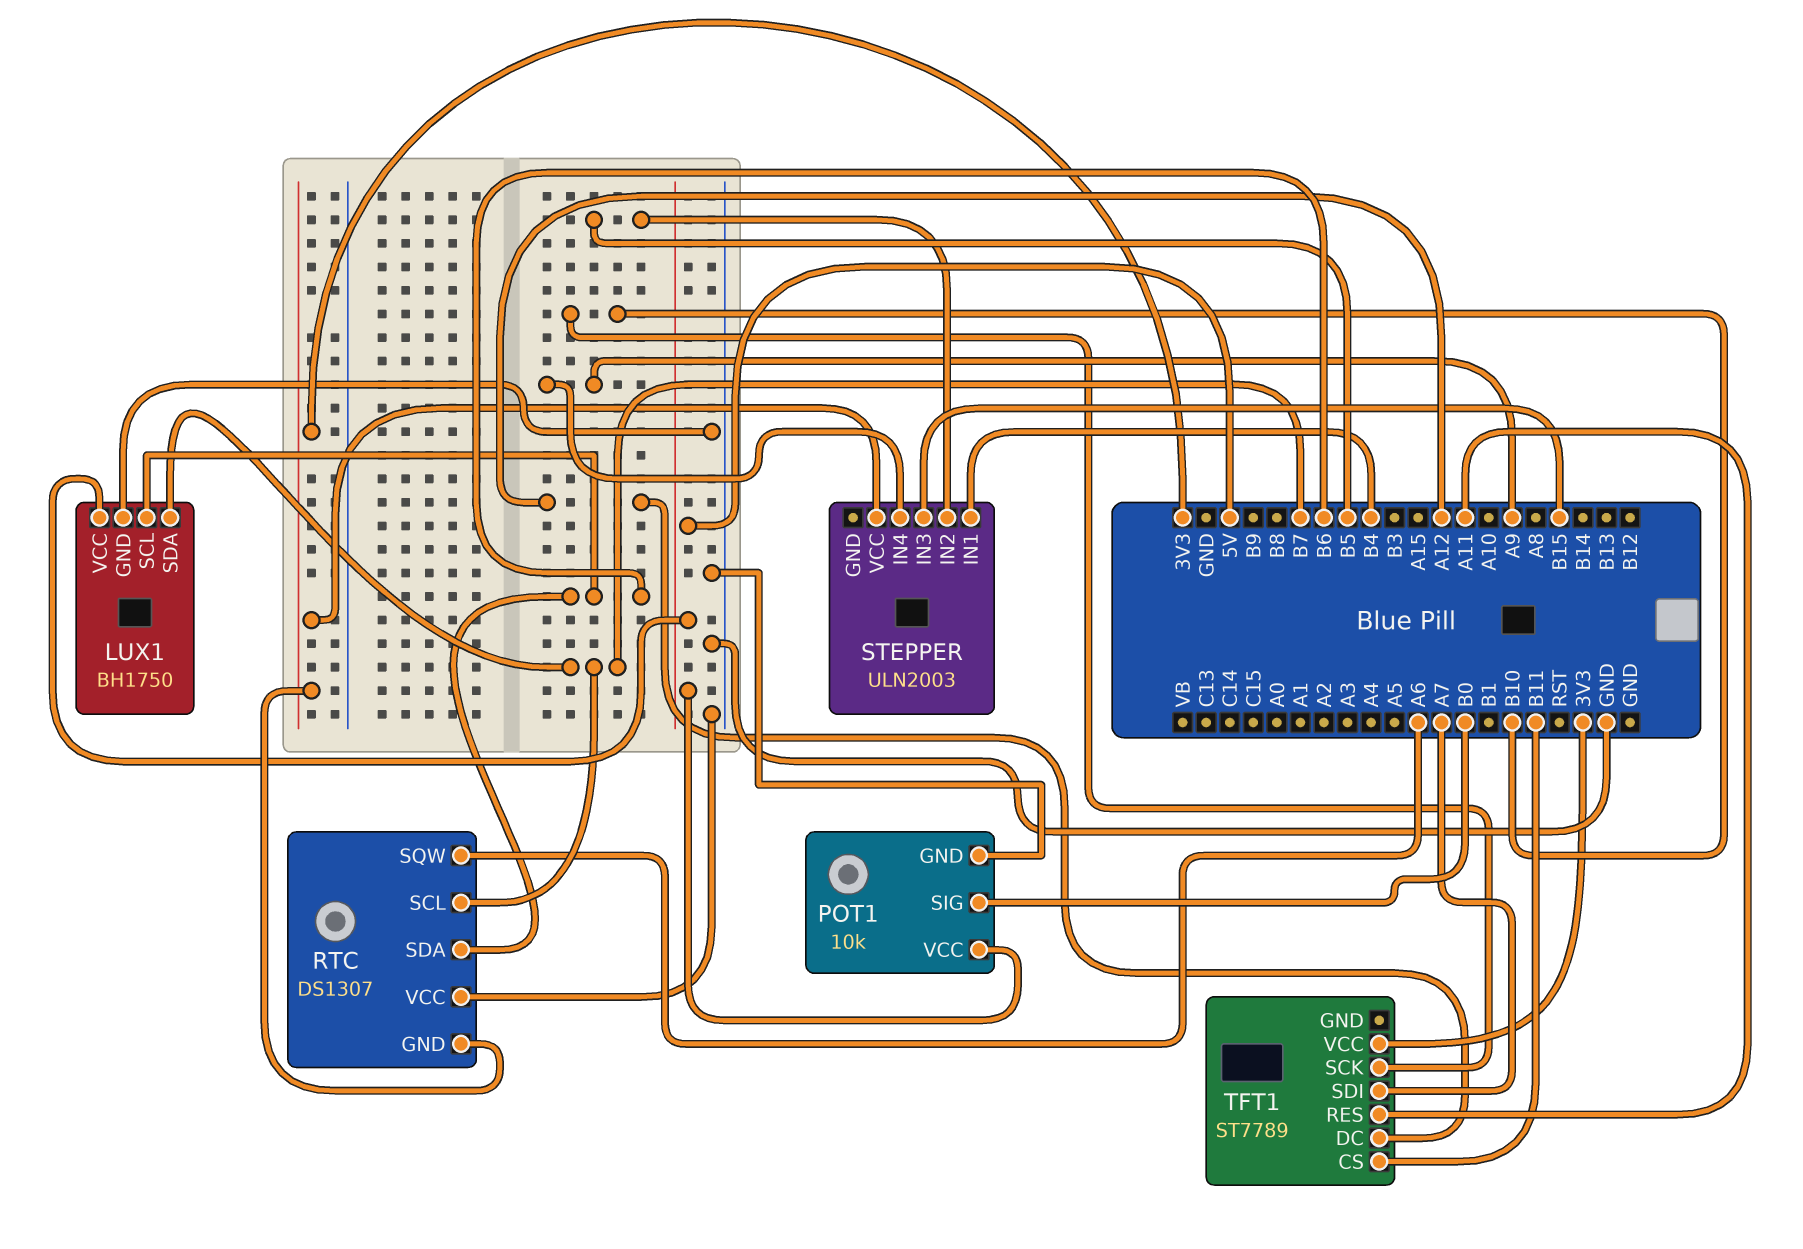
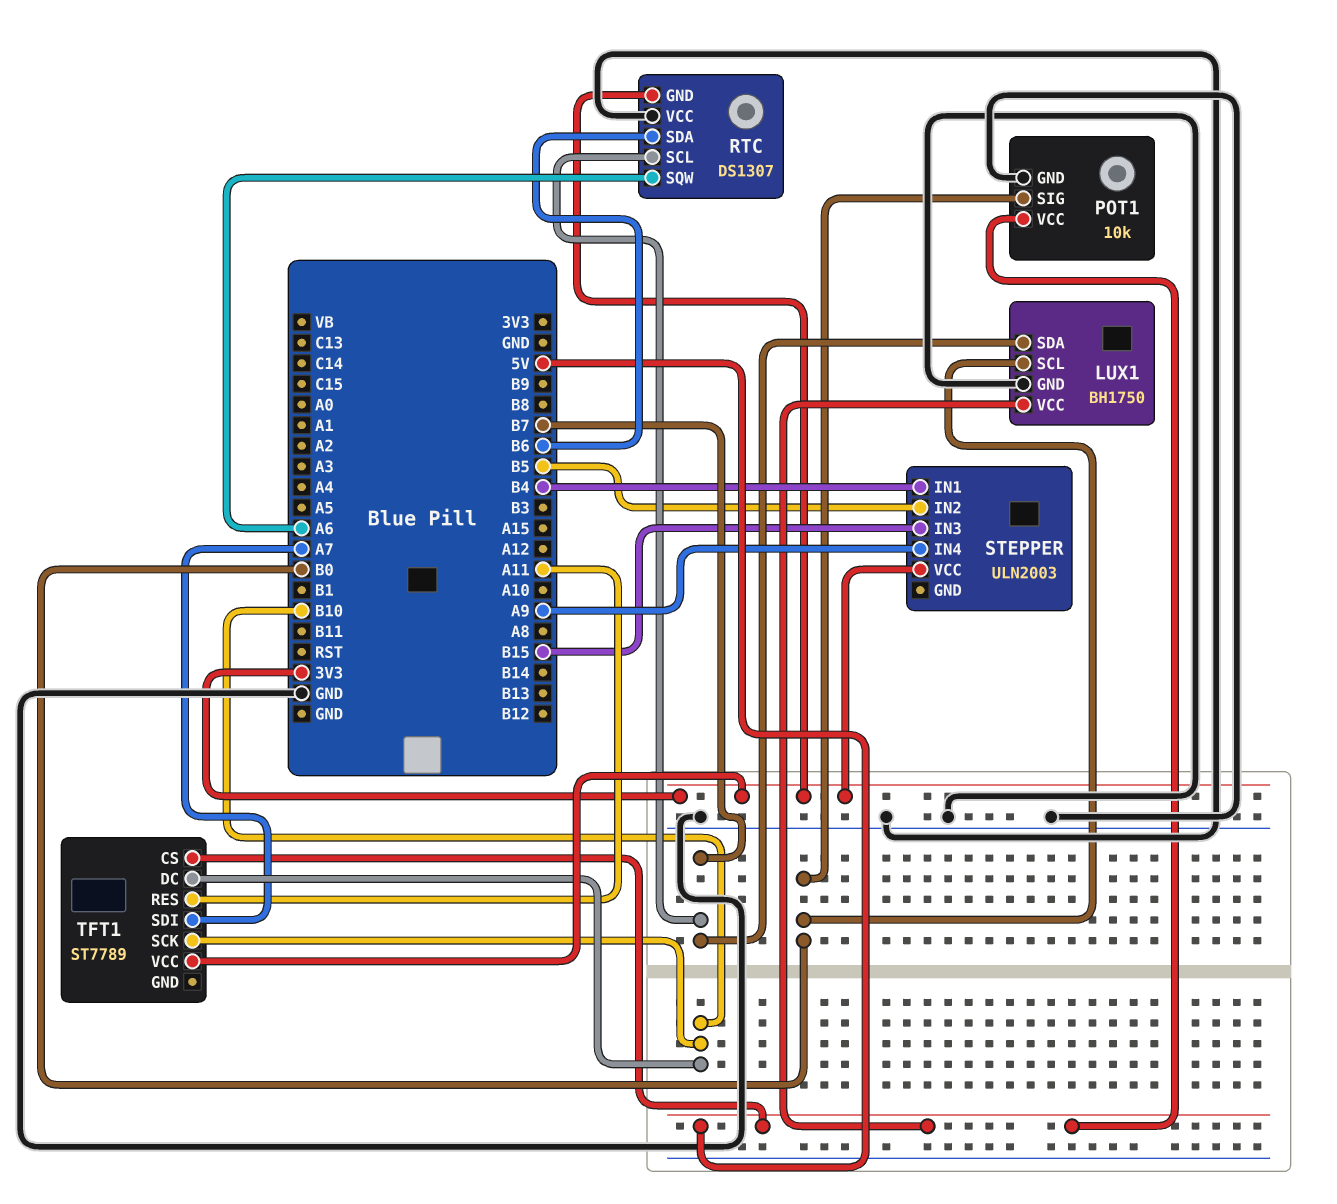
LUX1 pin SCL: B6 -> B0
TFT1 pin CS: B11 -> 5V
TFT1 pin DC: A12 -> B10

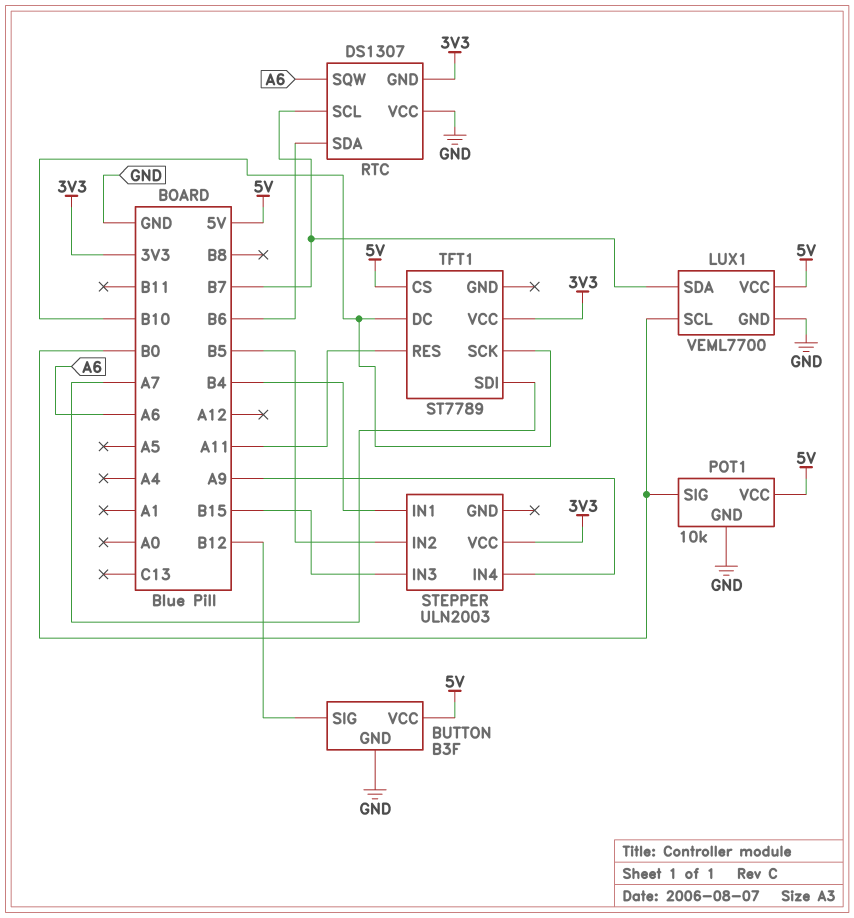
BUTTON: none -> B3F
BUTTON pin GND: none -> GND
BUTTON pin SIG: none -> B12
BUTTON pin VCC: none -> 5V
LUX1: BH1750 -> VEML7700

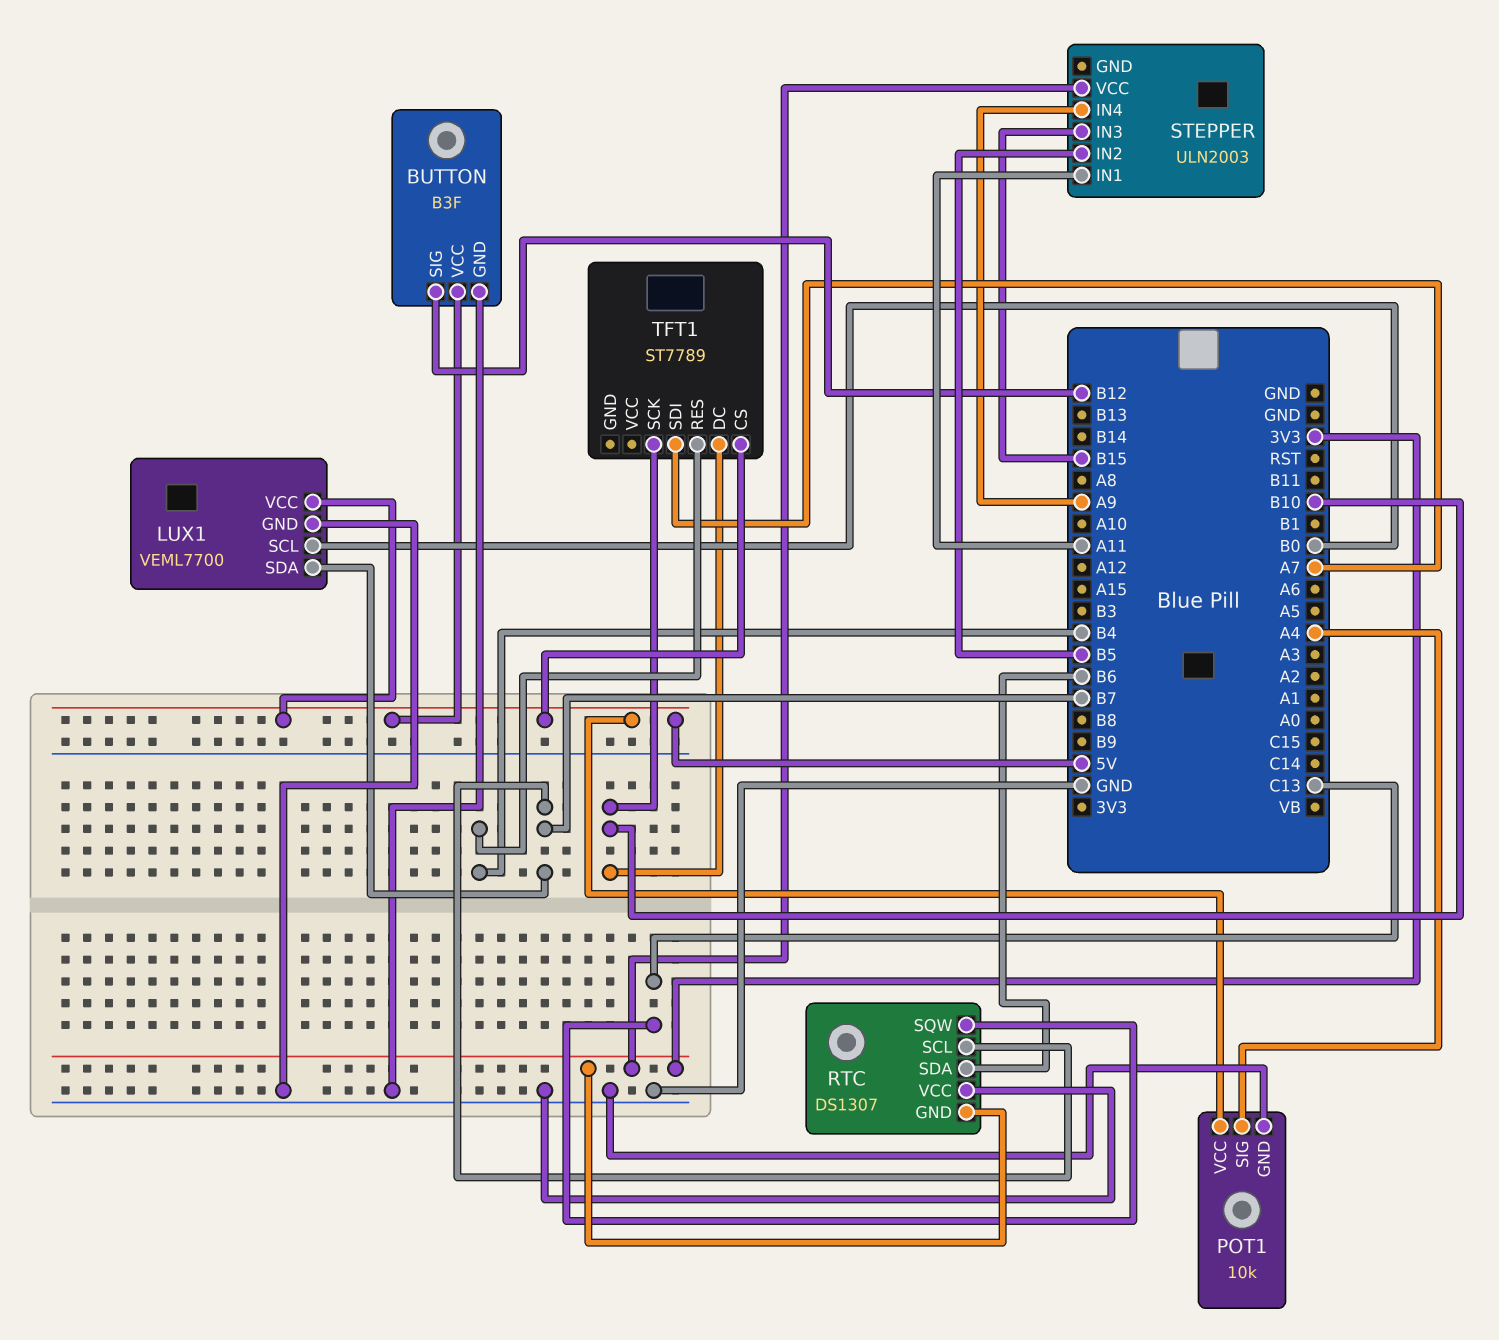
POT1 pin SIG: B0 -> A4
RTC pin SQW: A6 -> C13
STEPPER pin IN1: B4 -> A11
TFT1 pin RES: A11 -> B4
TFT1 pin VCC: 3V3 -> none

